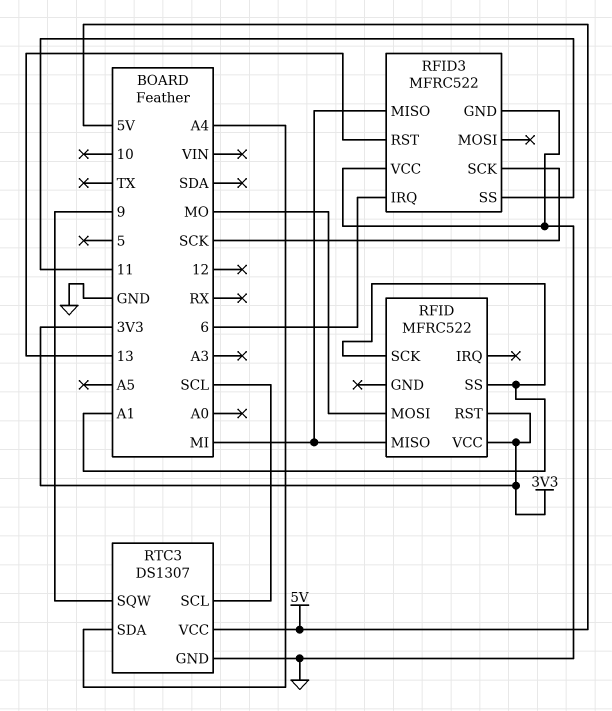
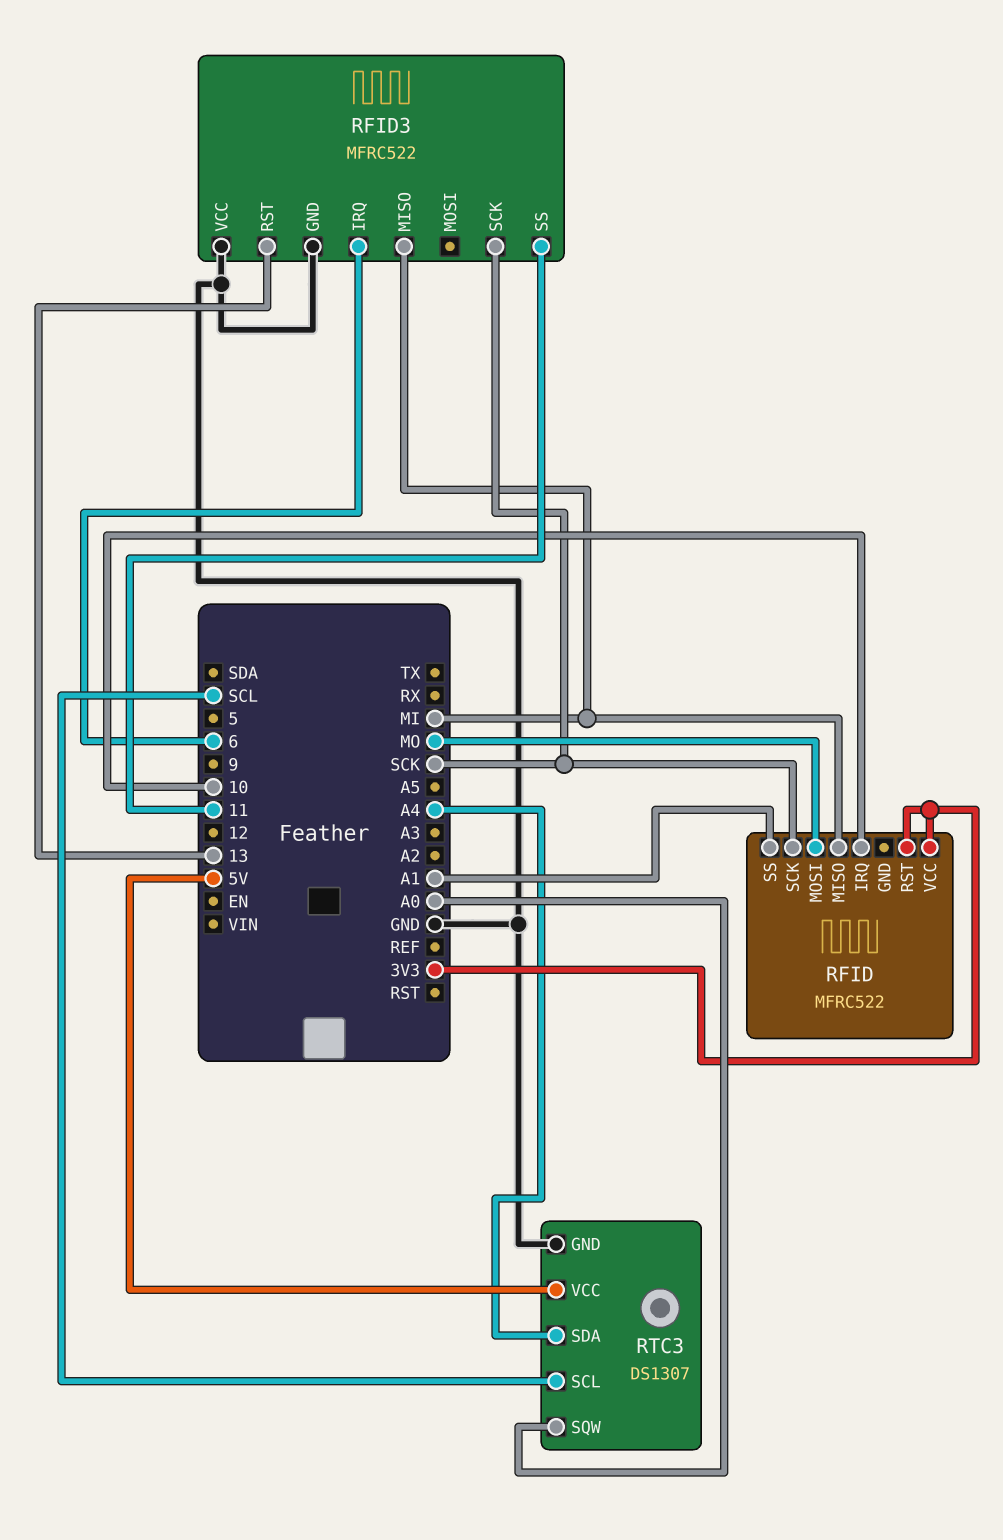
RFID pin IRQ: none -> 10
RFID pin SCK: A1 -> SCK
RTC3 pin SQW: 9 -> A0

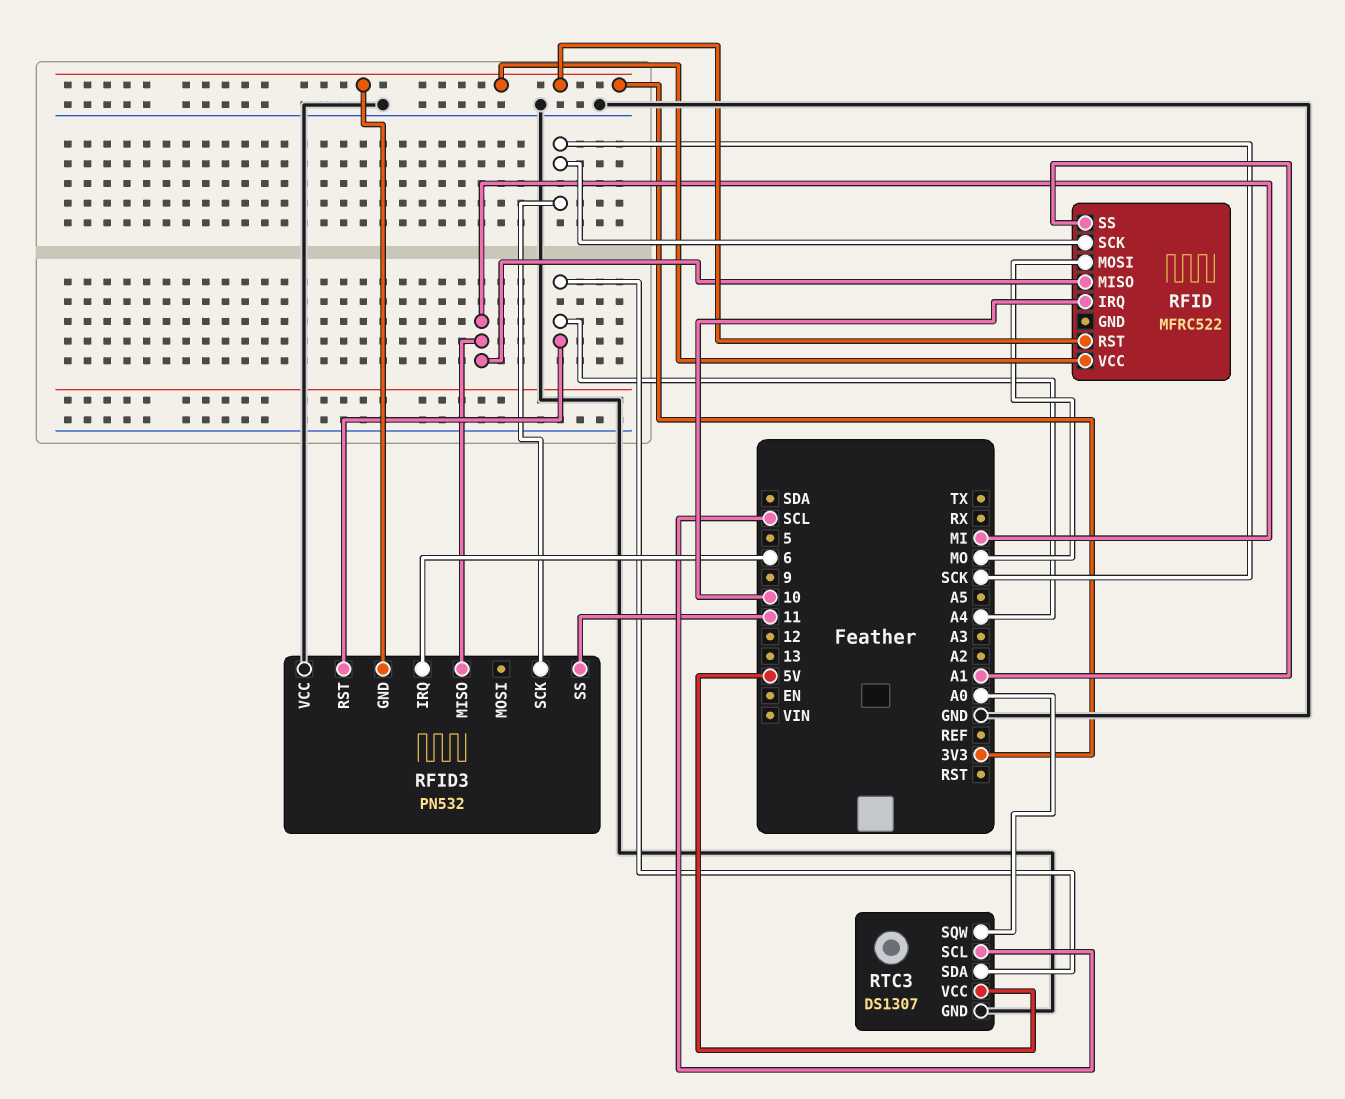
RFID3: MFRC522 -> PN532
RFID3 pin GND: GND -> 3V3
RFID3 pin RST: 13 -> A4

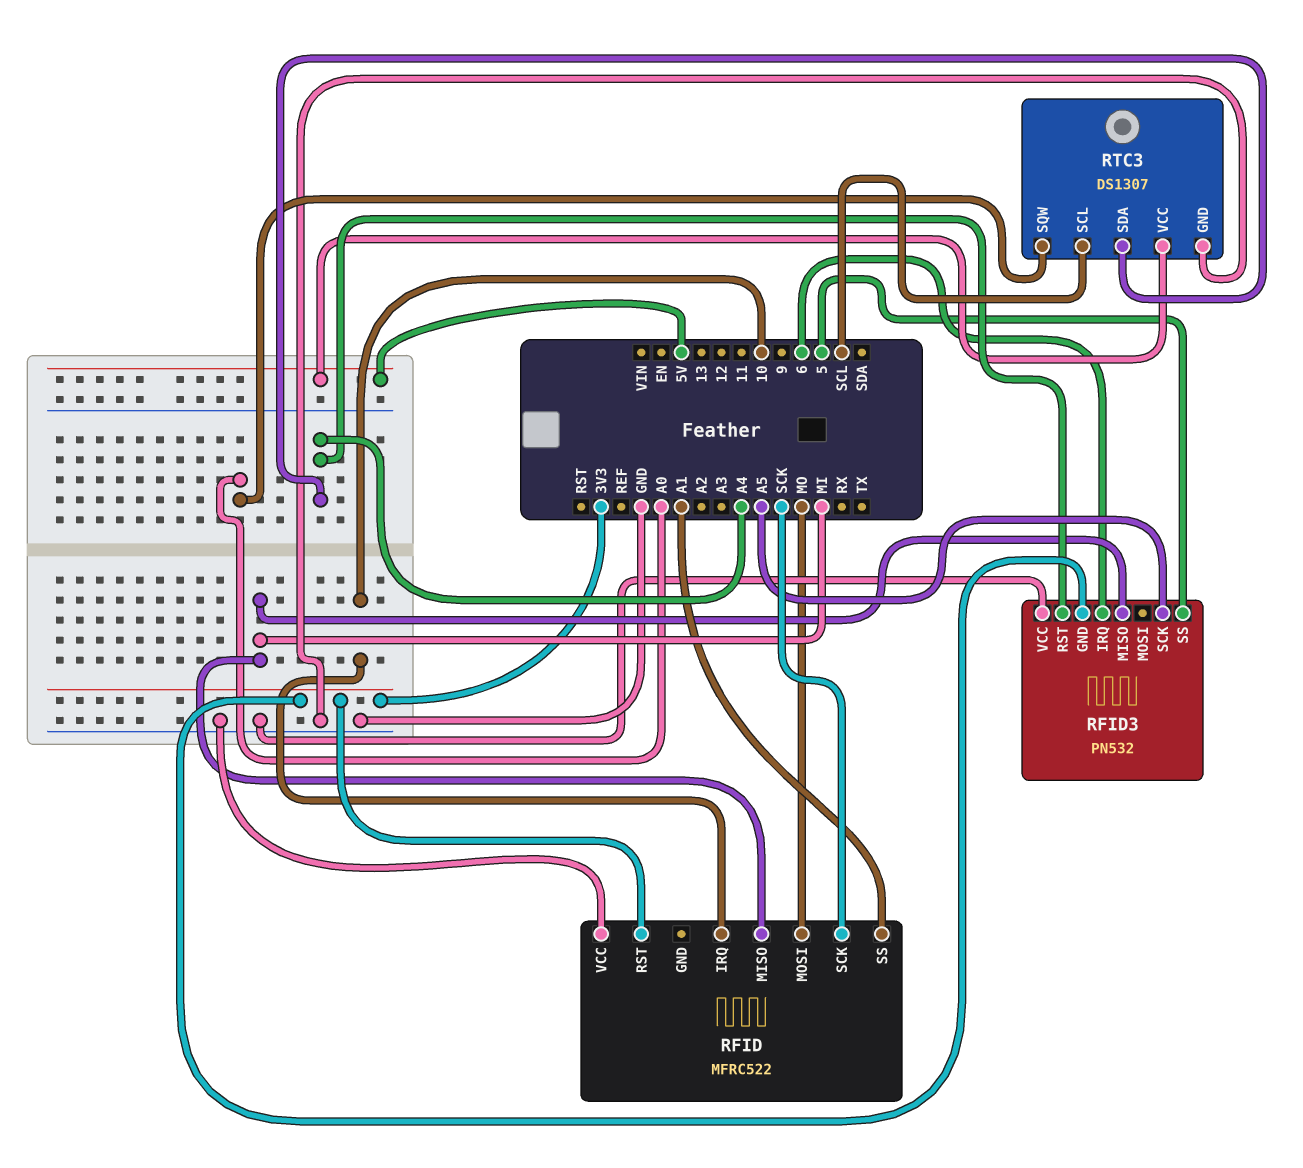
RFID pin VCC: 3V3 -> GND
RFID3 pin SCK: SCK -> A5
RFID3 pin SS: 11 -> 5

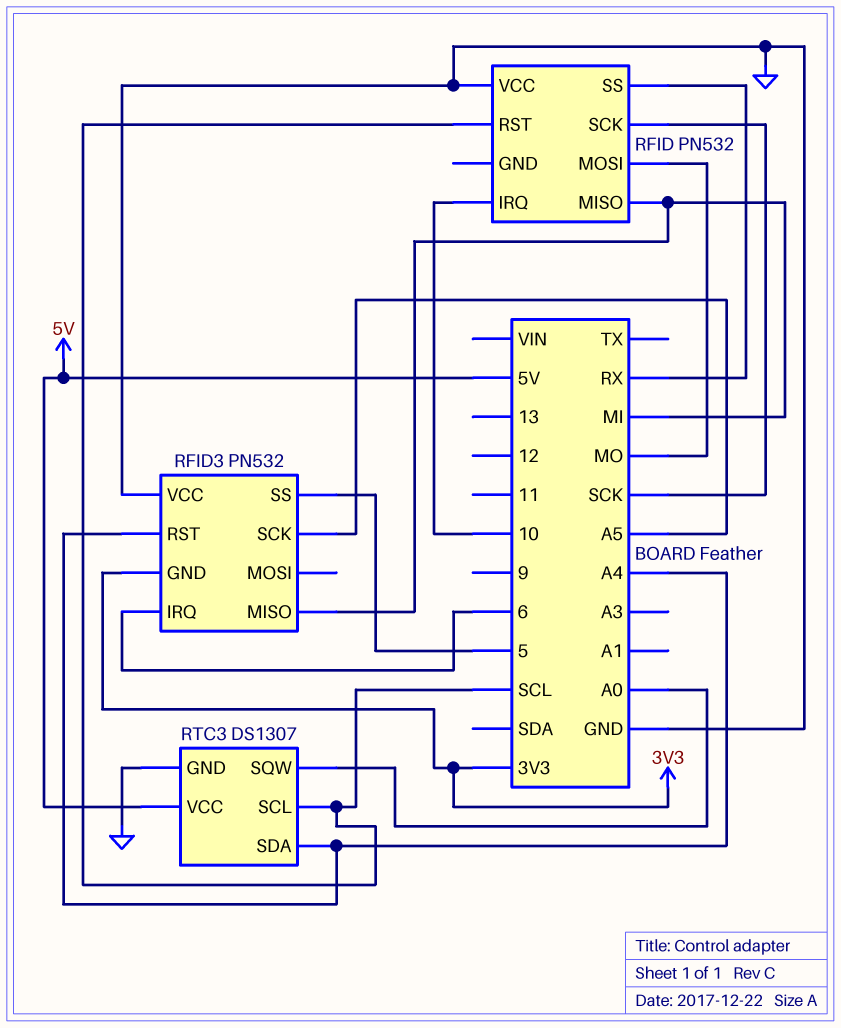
RFID: MFRC522 -> PN532
RFID pin RST: 3V3 -> SCL
RFID pin SS: A1 -> RX

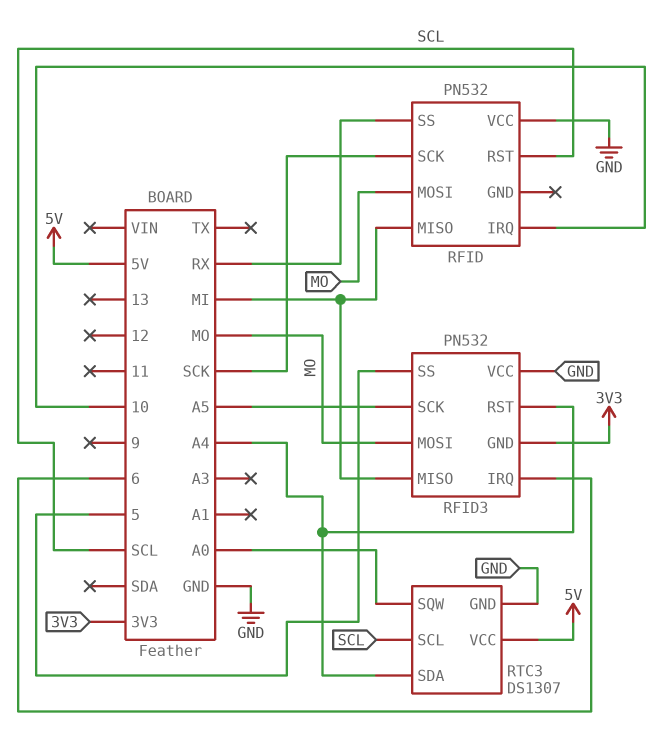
RFID3 pin MOSI: none -> MO

